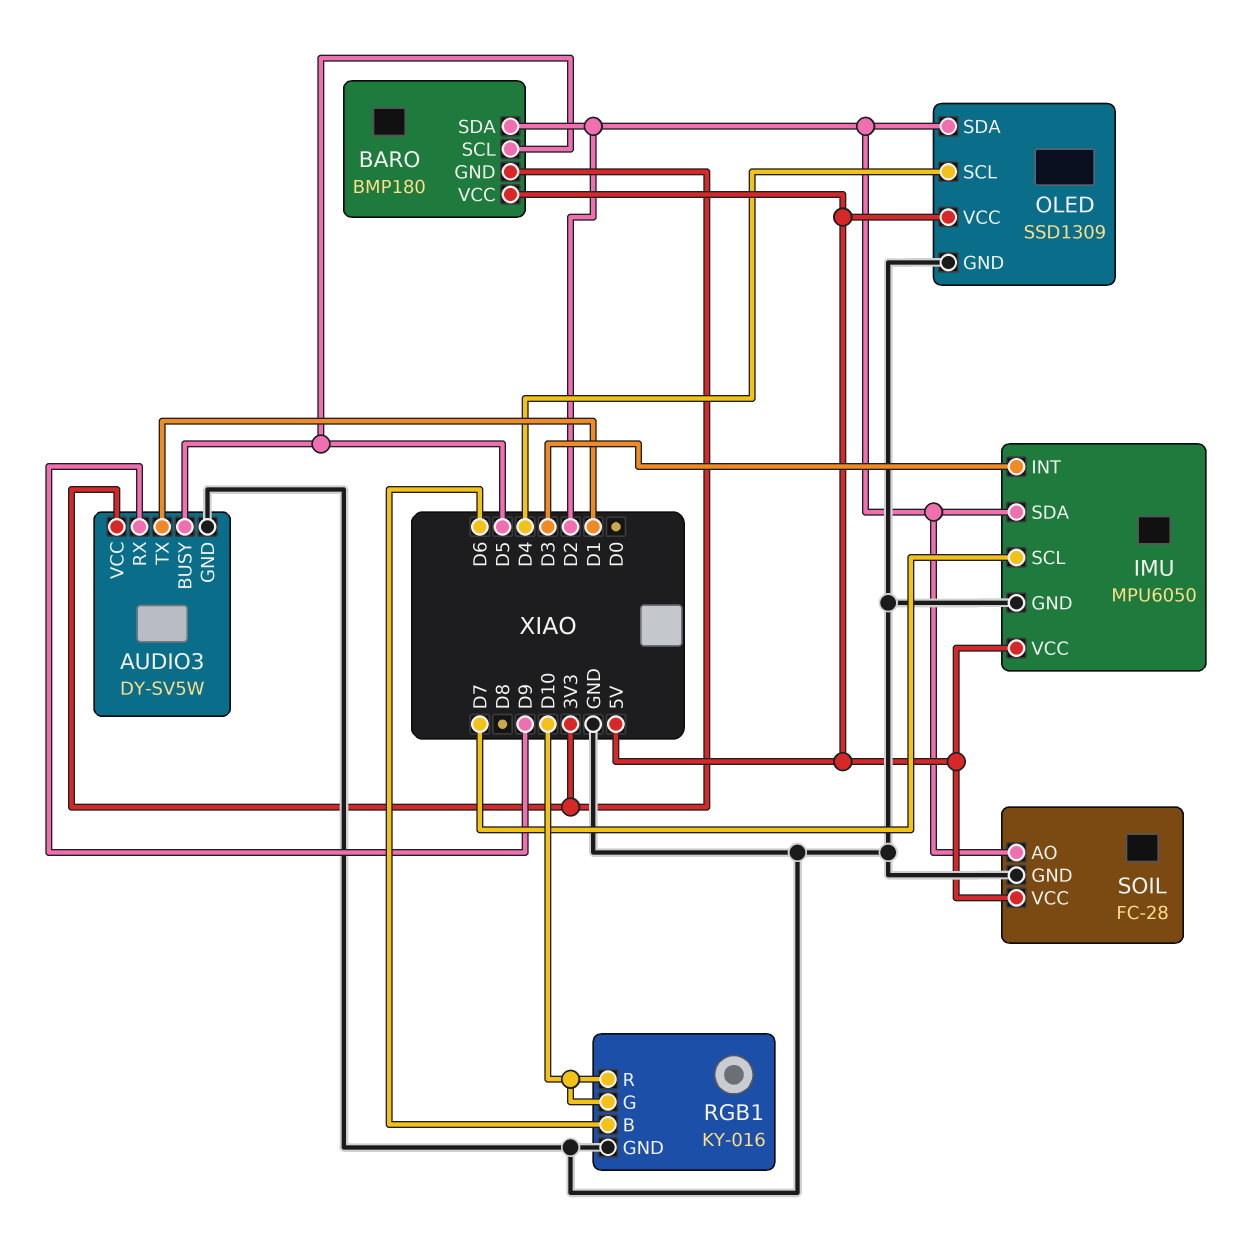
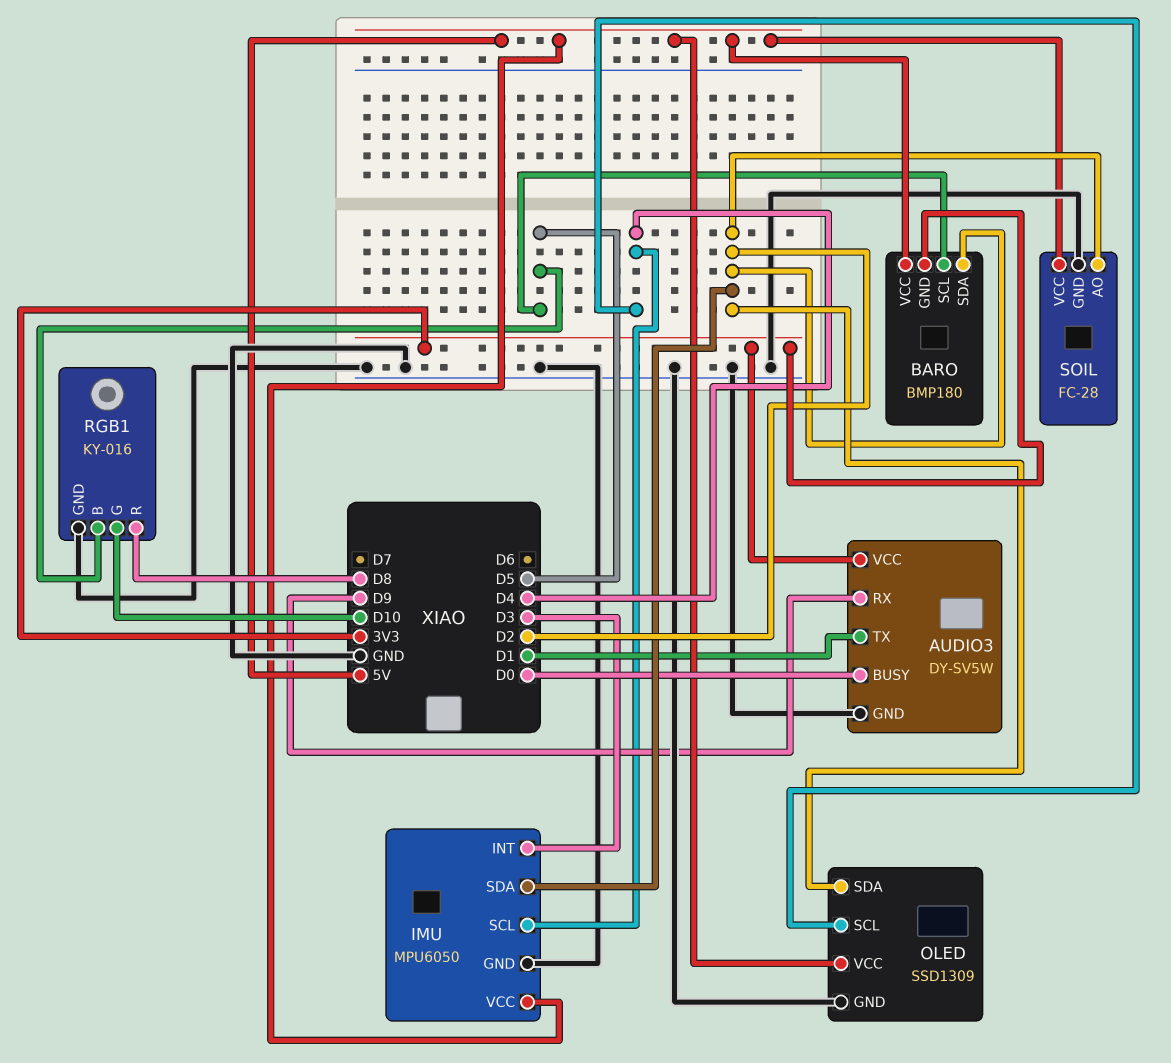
AUDIO3 pin BUSY: D5 -> D0
IMU pin SCL: D7 -> D4
RGB1 pin B: D6 -> D5
RGB1 pin R: D10 -> D8

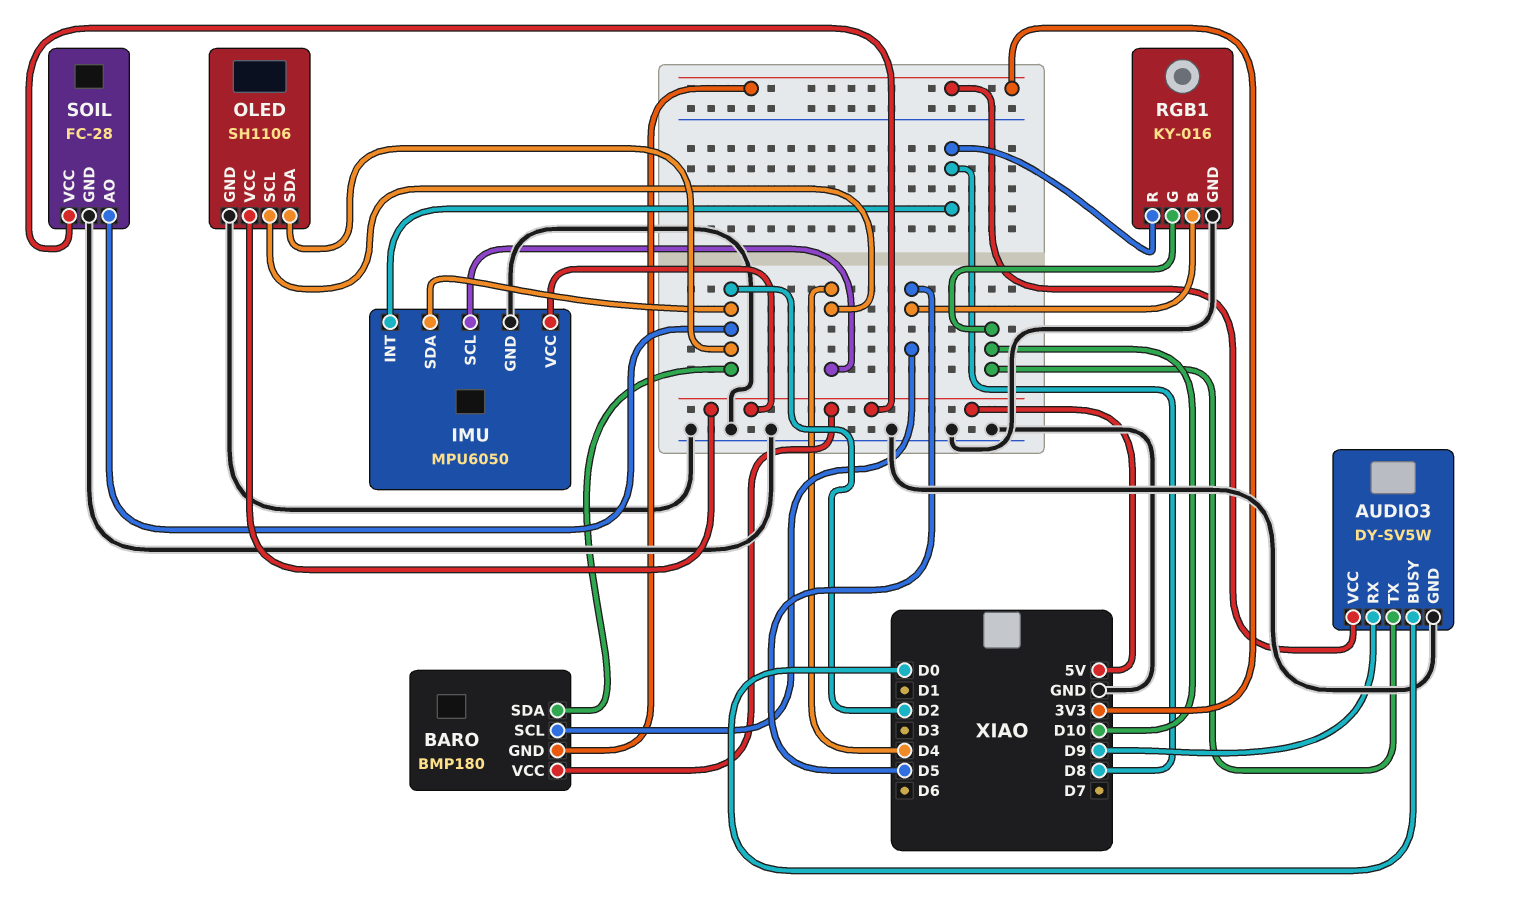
AUDIO3 pin TX: D1 -> D10
IMU pin INT: D3 -> D8
OLED: SSD1309 -> SH1106

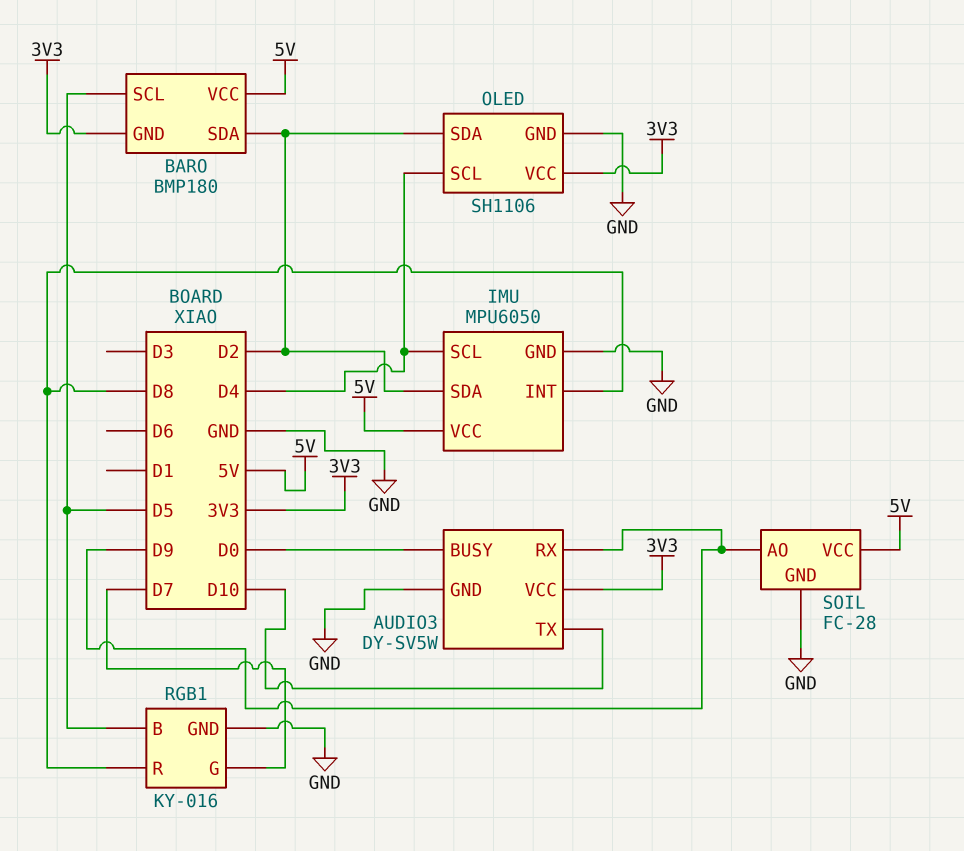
OLED pin VCC: 5V -> 3V3
RGB1 pin G: D10 -> D7
SOIL pin AO: D2 -> D9

